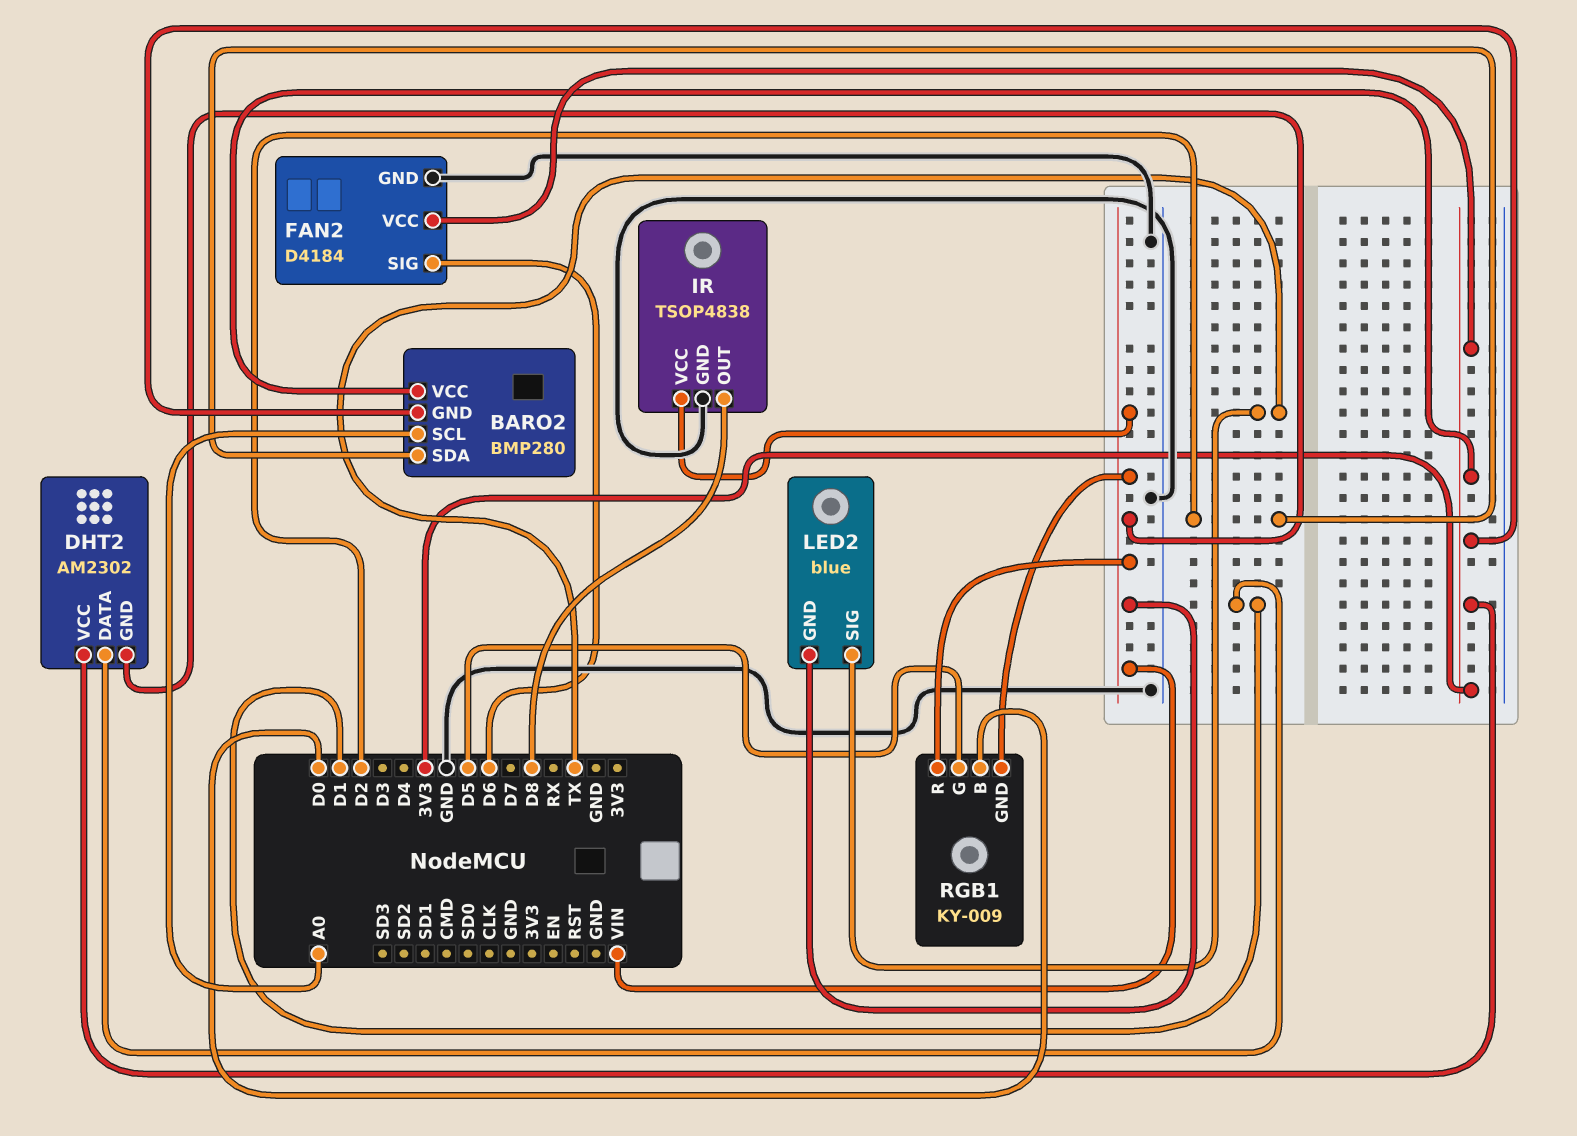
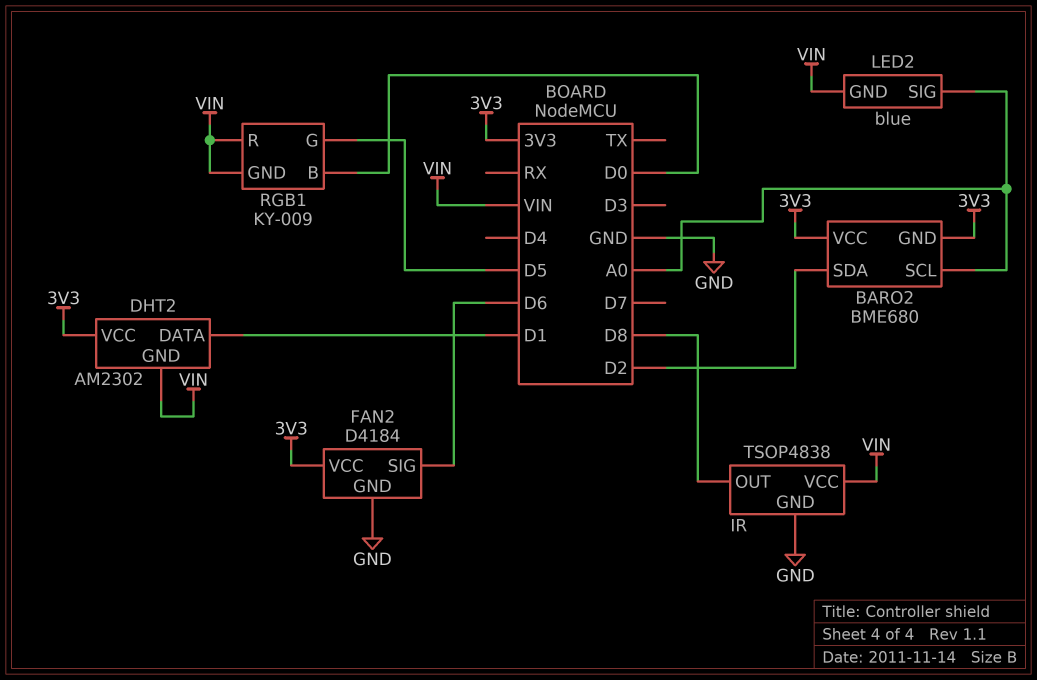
BARO2: BMP280 -> BME680
LED2 pin SIG: TX -> A0

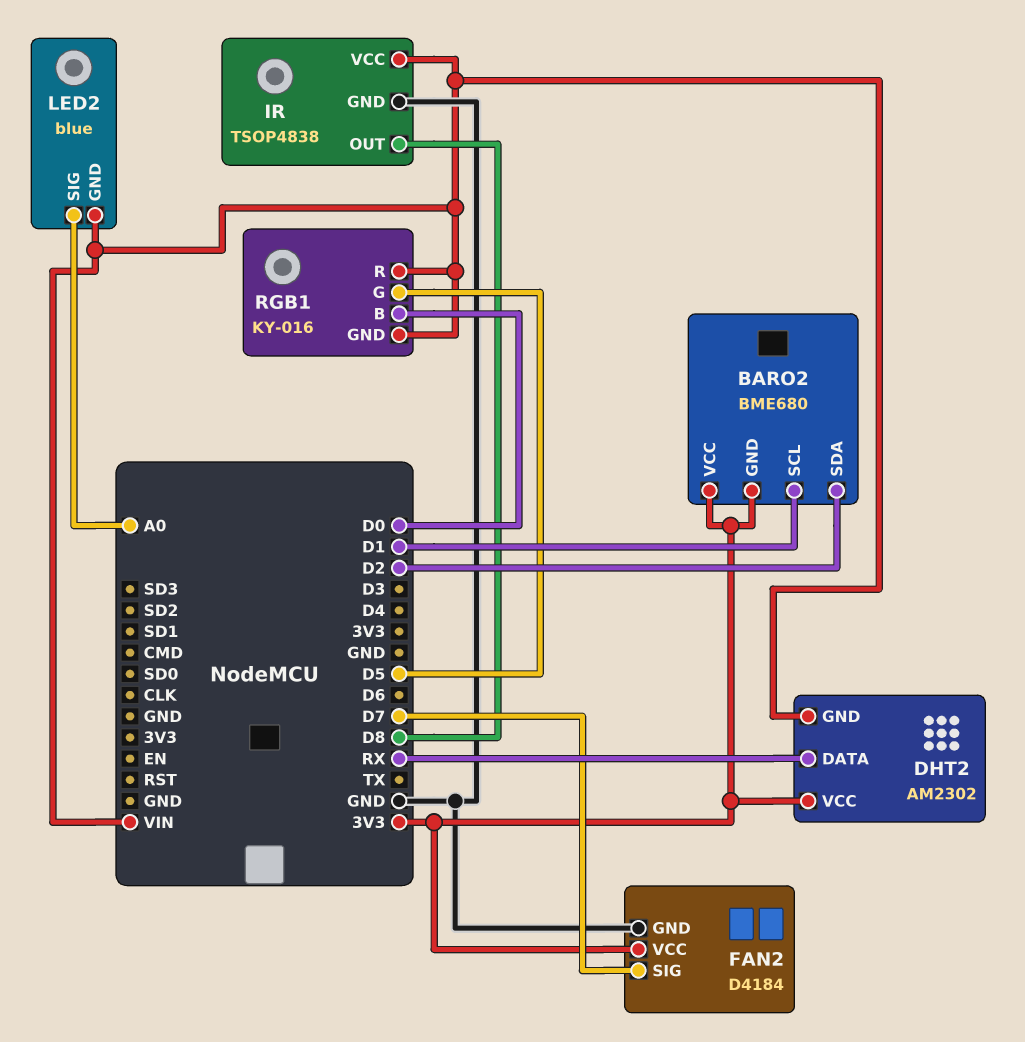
BARO2 pin SCL: A0 -> D1
DHT2 pin DATA: D1 -> RX
FAN2 pin SIG: D6 -> D7
RGB1: KY-009 -> KY-016

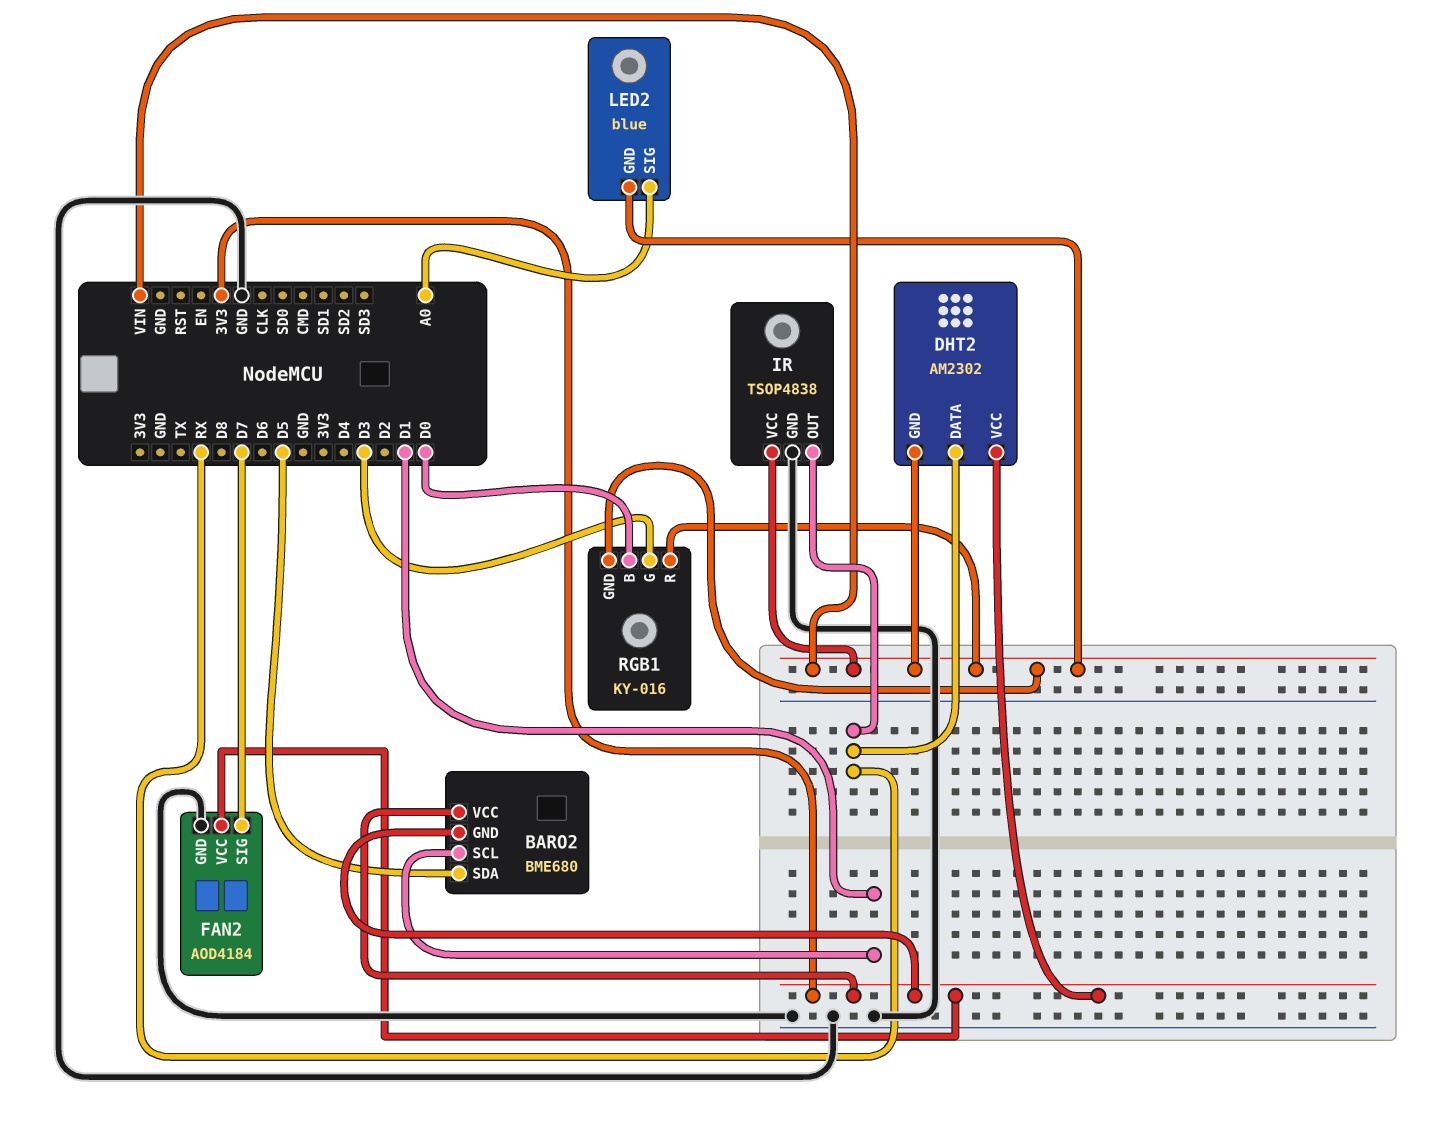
BARO2 pin SDA: D2 -> D5
FAN2: D4184 -> AOD4184
IR pin OUT: D8 -> RX
RGB1 pin G: D5 -> D3

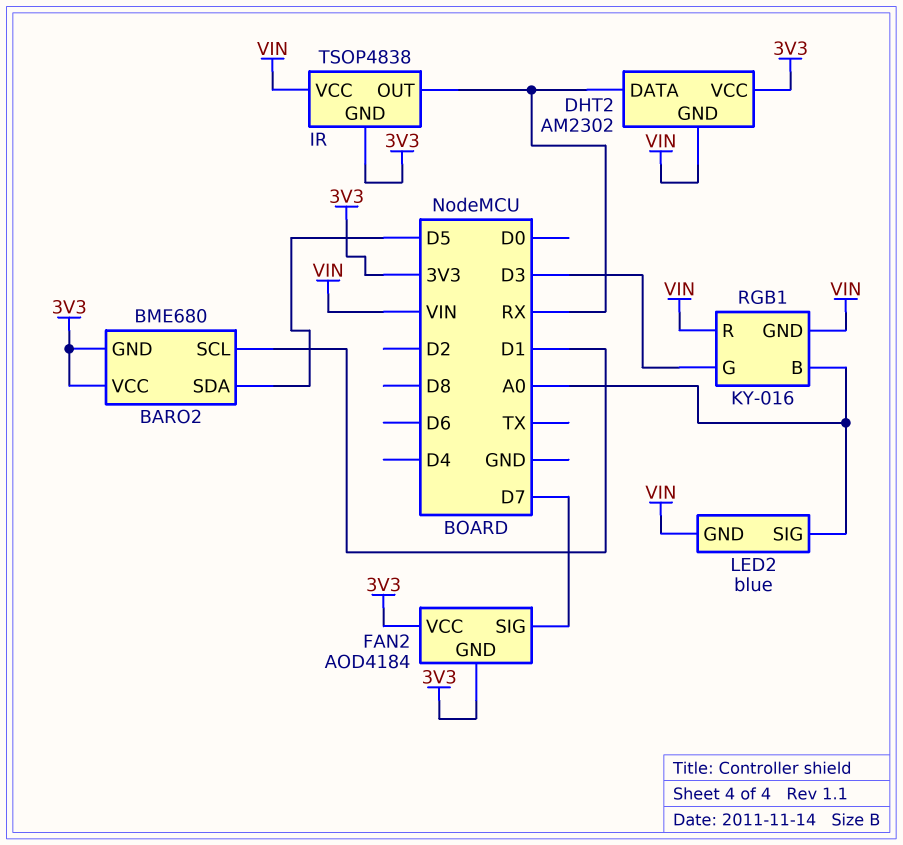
FAN2 pin GND: GND -> 3V3
IR pin GND: GND -> 3V3
RGB1 pin B: D0 -> A0

